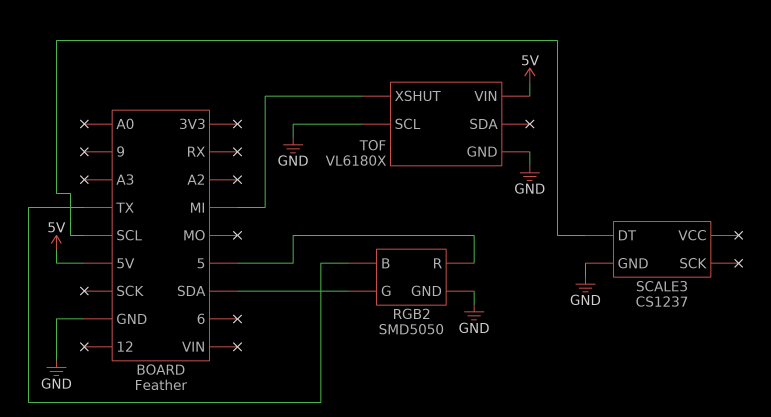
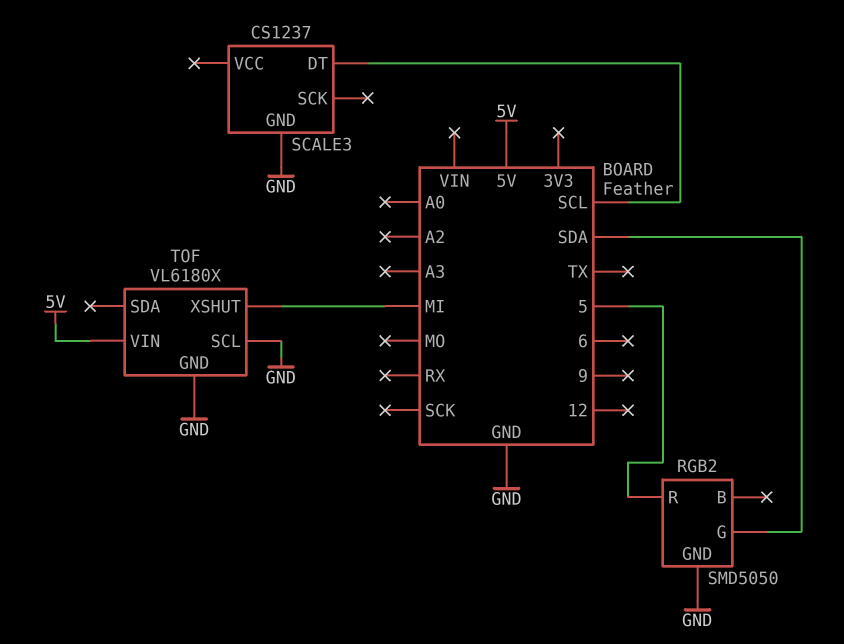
RGB2 pin B: TX -> none

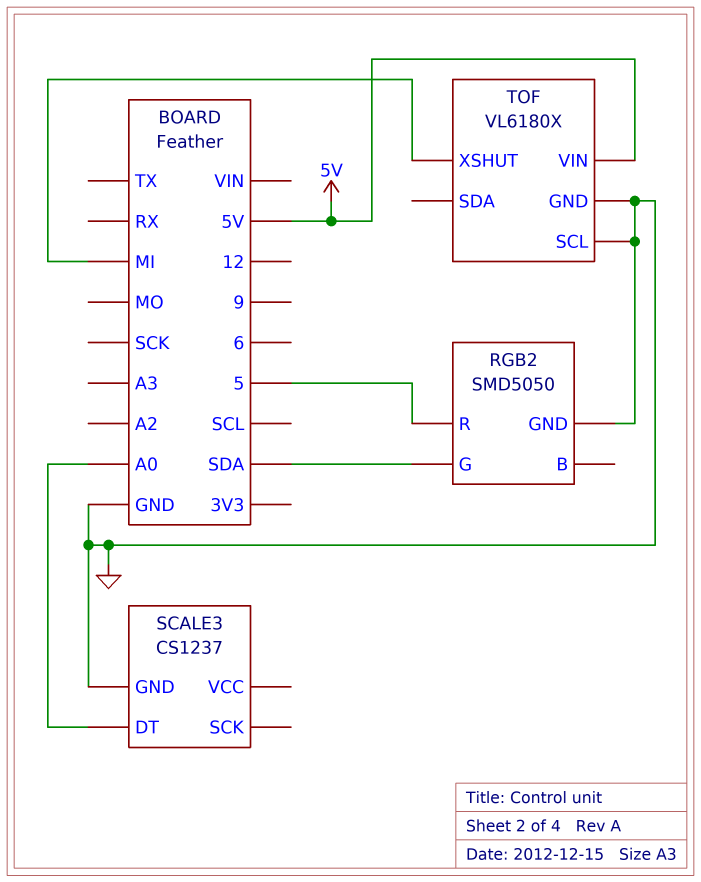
SCALE3 pin DT: SCL -> A0

